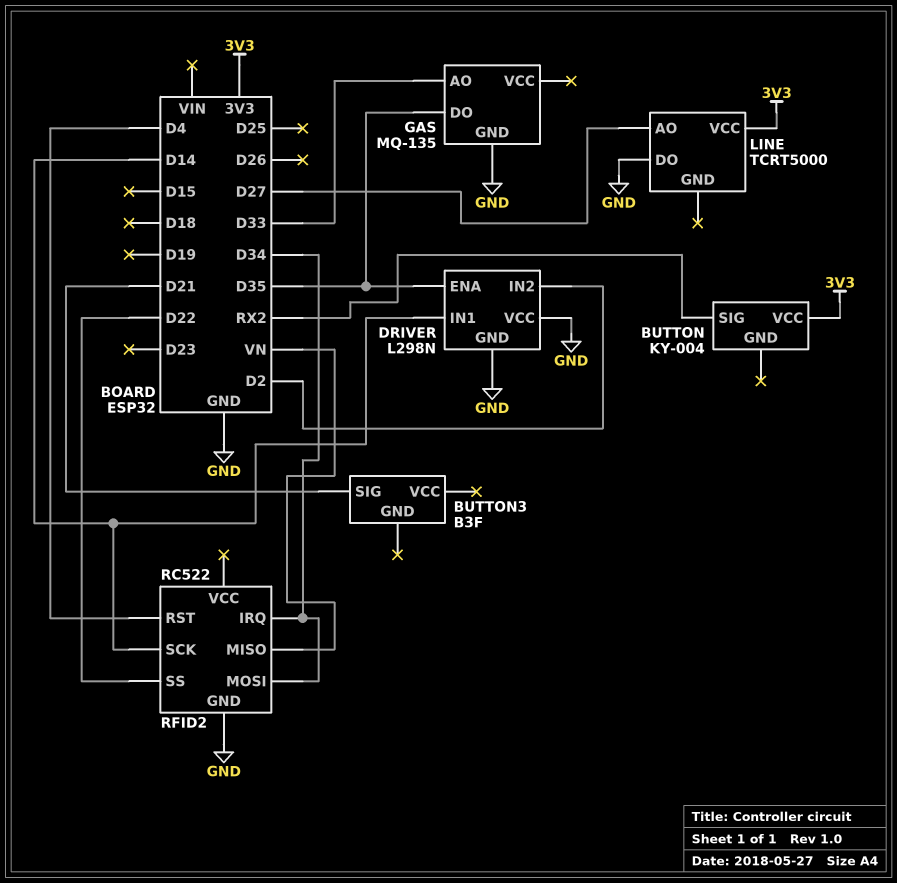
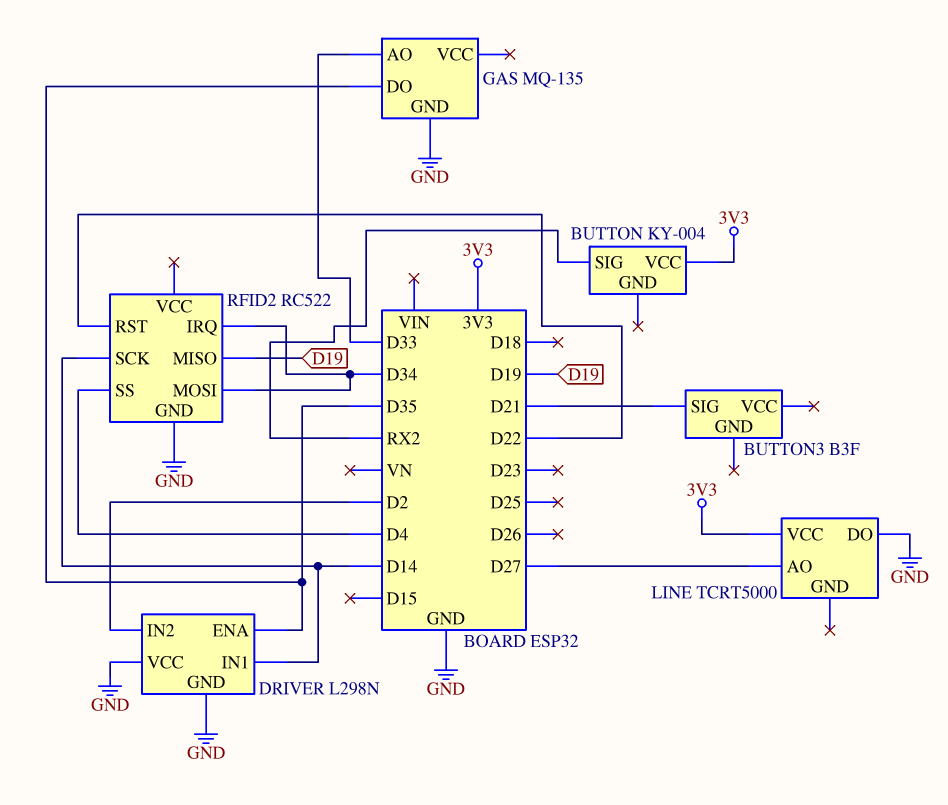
RFID2 pin MISO: VN -> D19
RFID2 pin RST: D4 -> D22
RFID2 pin SS: D22 -> D4

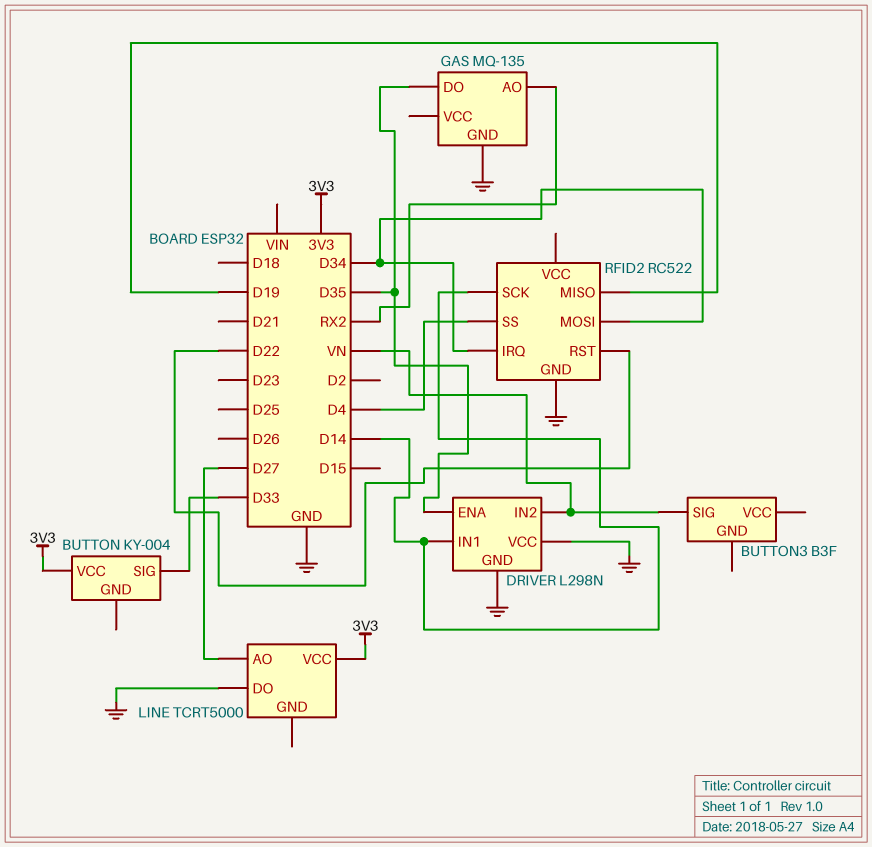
BUTTON pin SIG: RX2 -> D33
BUTTON3 pin SIG: D21 -> VN
DRIVER pin IN2: D2 -> VN
GAS pin AO: D33 -> RX2

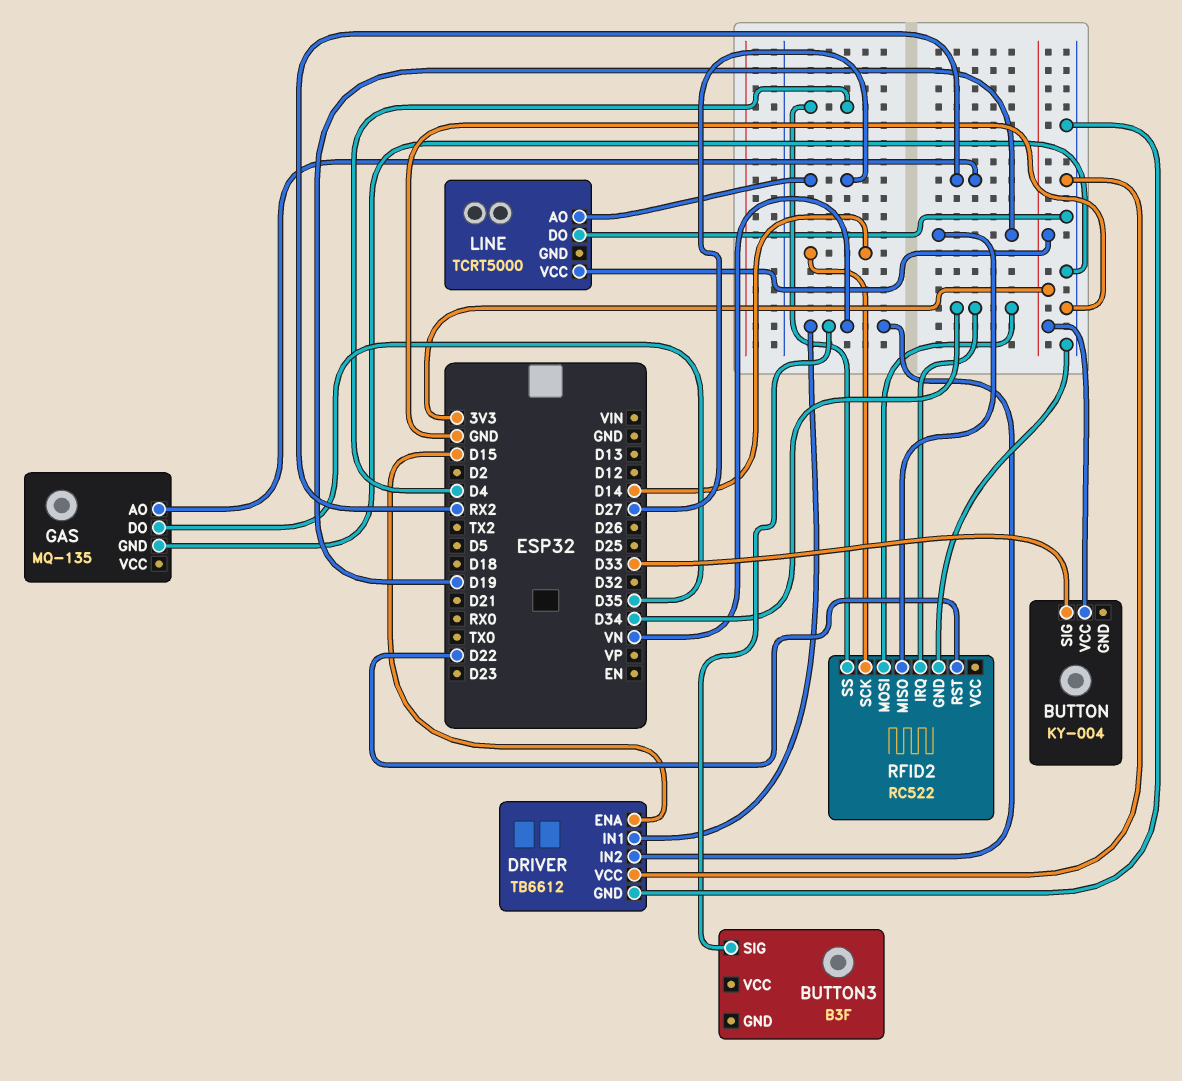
DRIVER: L298N -> TB6612
DRIVER pin ENA: D35 -> D15
DRIVER pin IN1: D14 -> VN

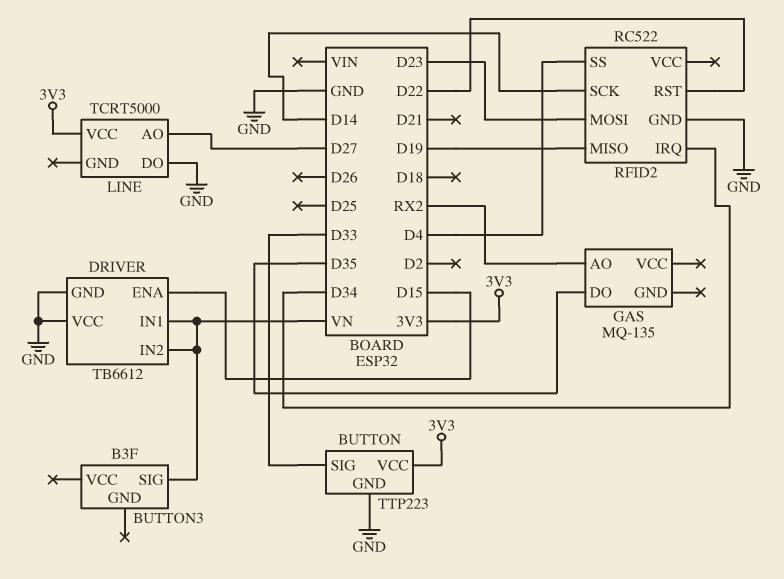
BUTTON: KY-004 -> TTP223
BUTTON pin GND: none -> GND
GAS pin GND: GND -> none
RFID2 pin MOSI: D34 -> D23

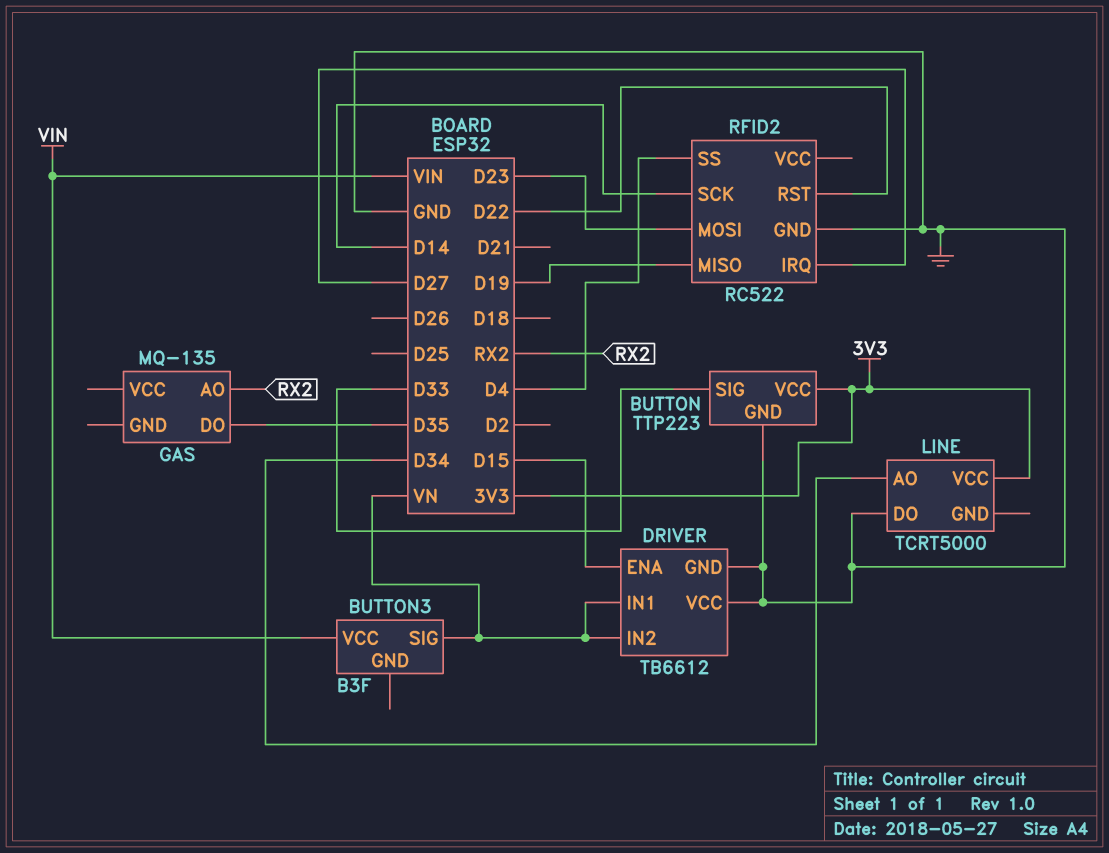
BUTTON3 pin VCC: none -> VIN
LINE pin AO: D27 -> D34
RFID2 pin IRQ: D34 -> D27

